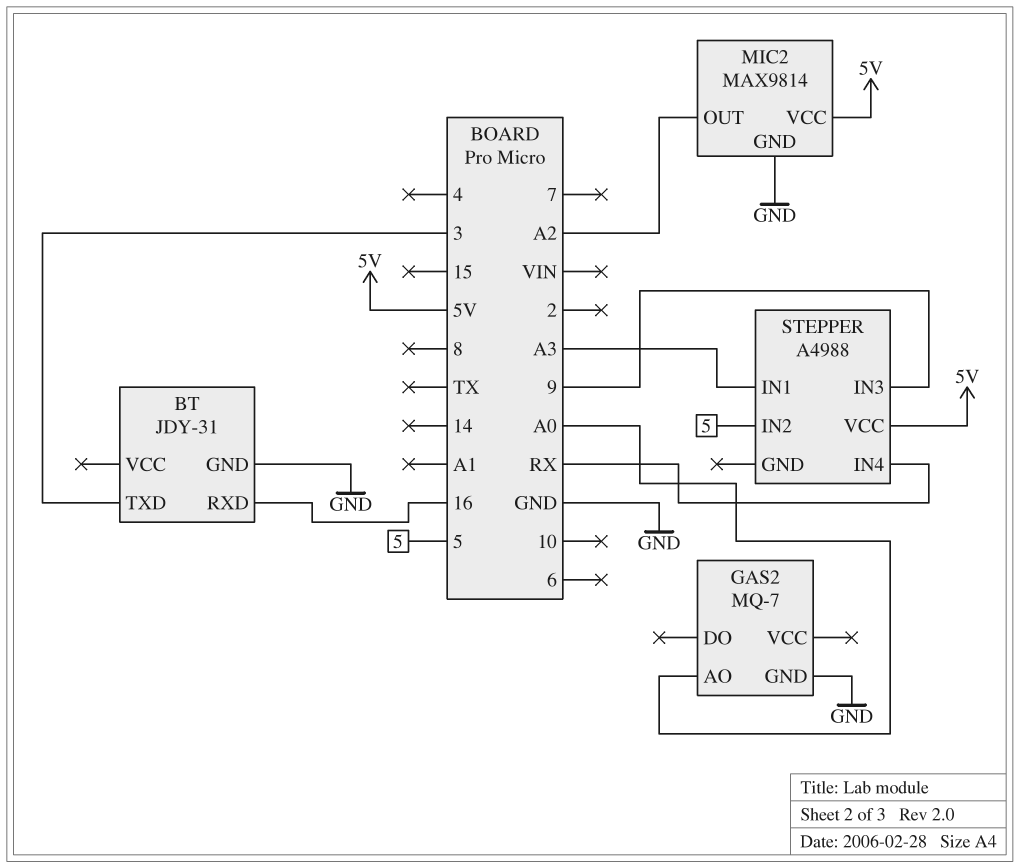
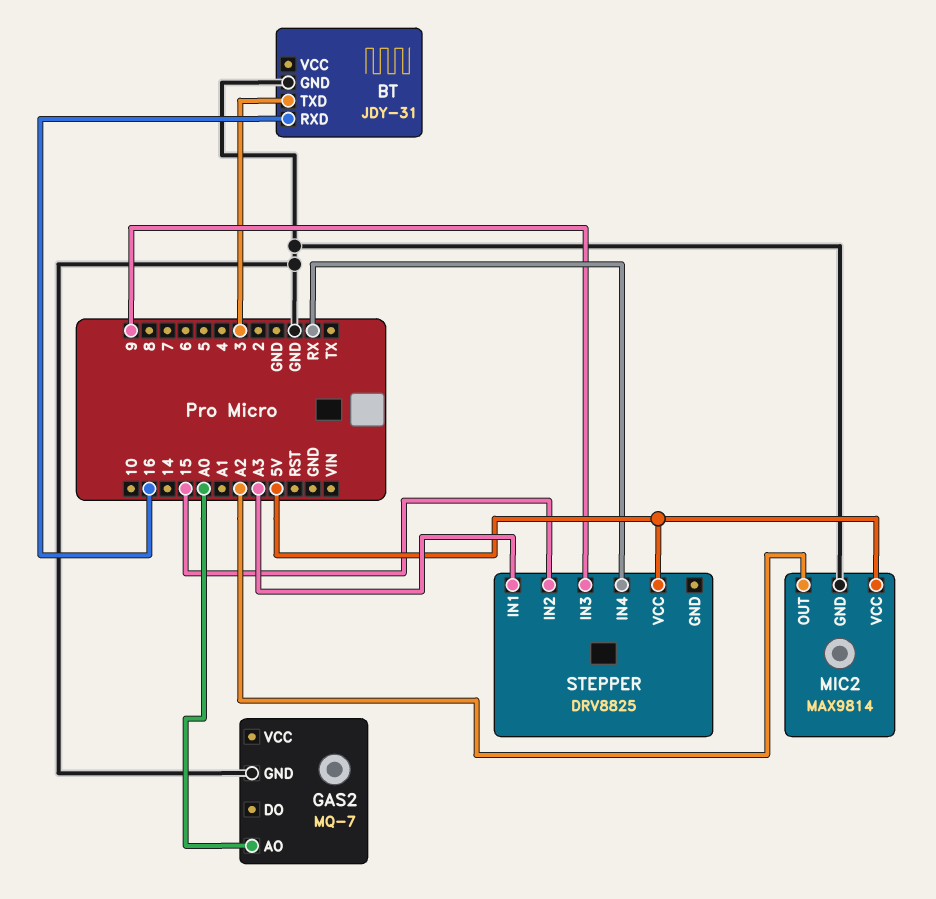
STEPPER: A4988 -> DRV8825
STEPPER pin IN2: 5 -> 15

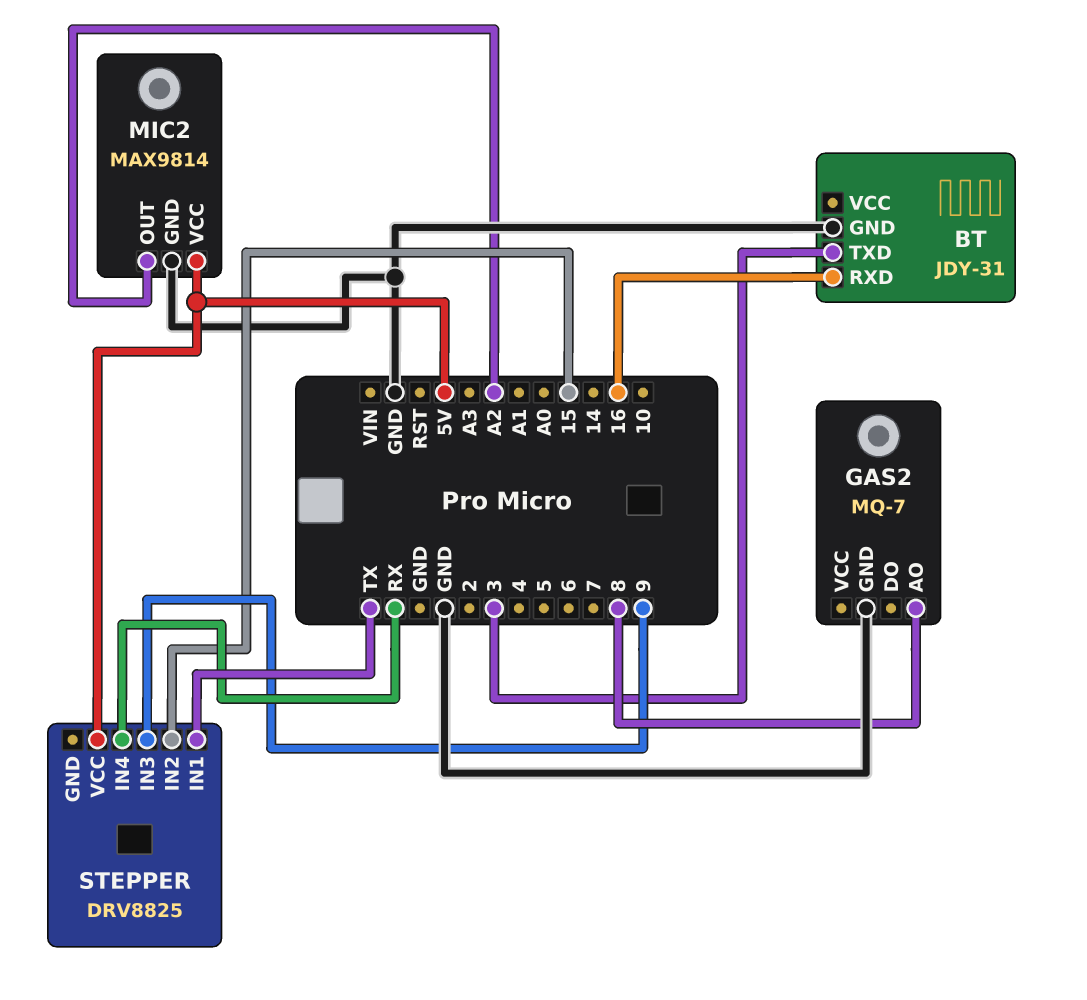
GAS2 pin AO: A0 -> 8
STEPPER pin IN1: A3 -> TX

